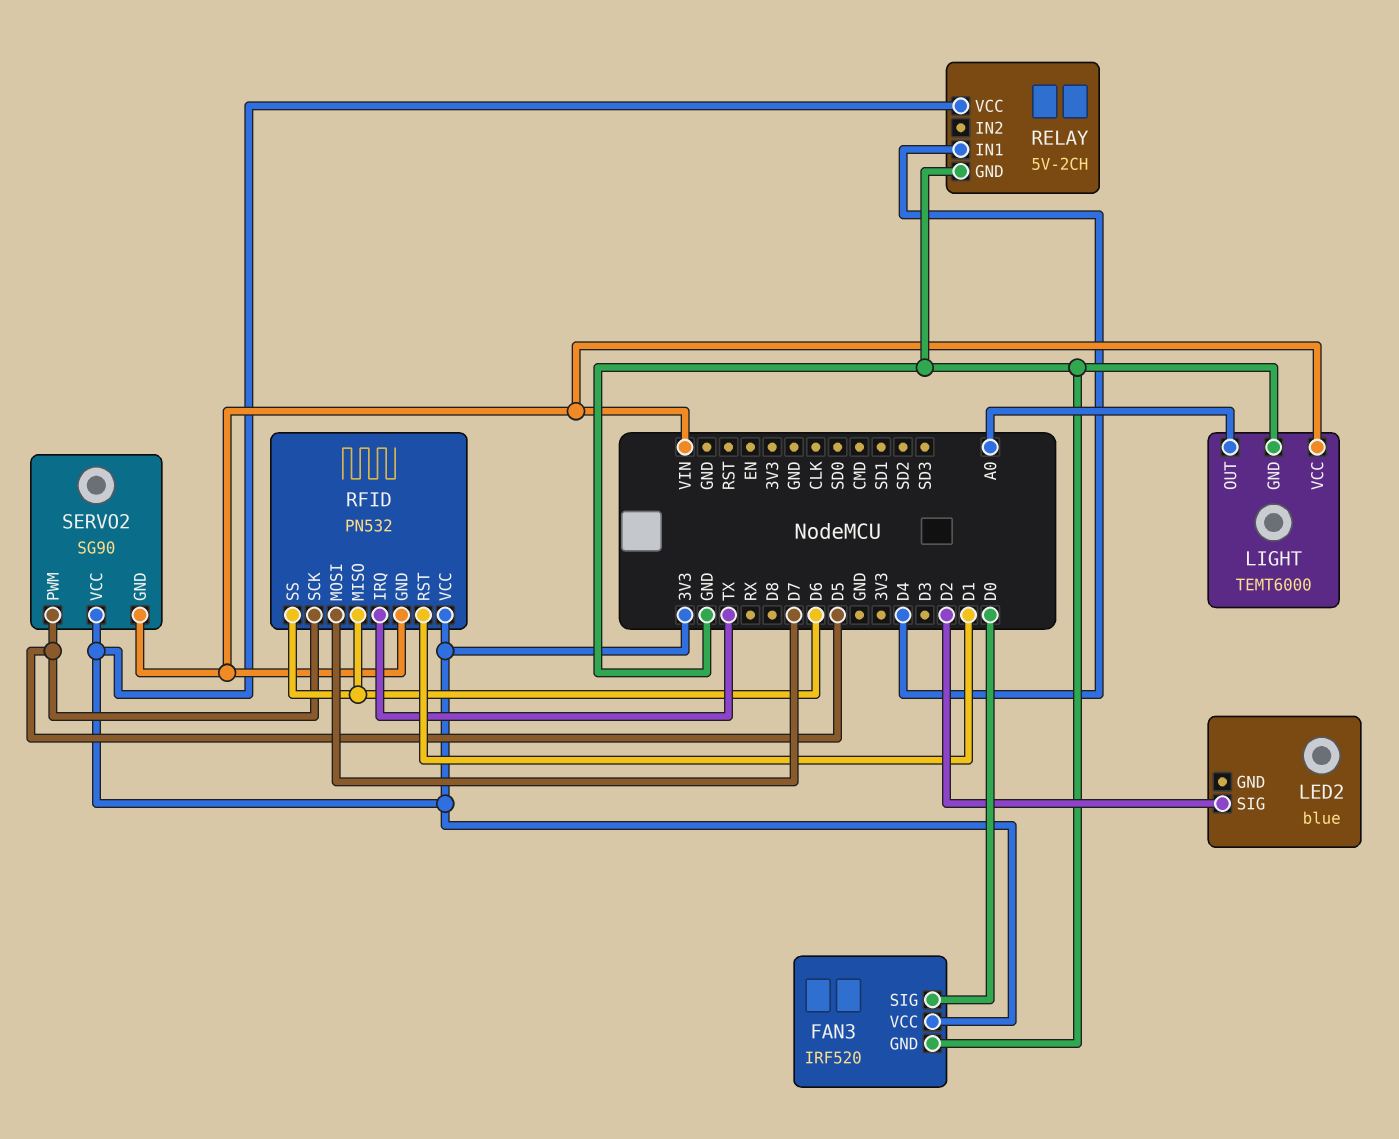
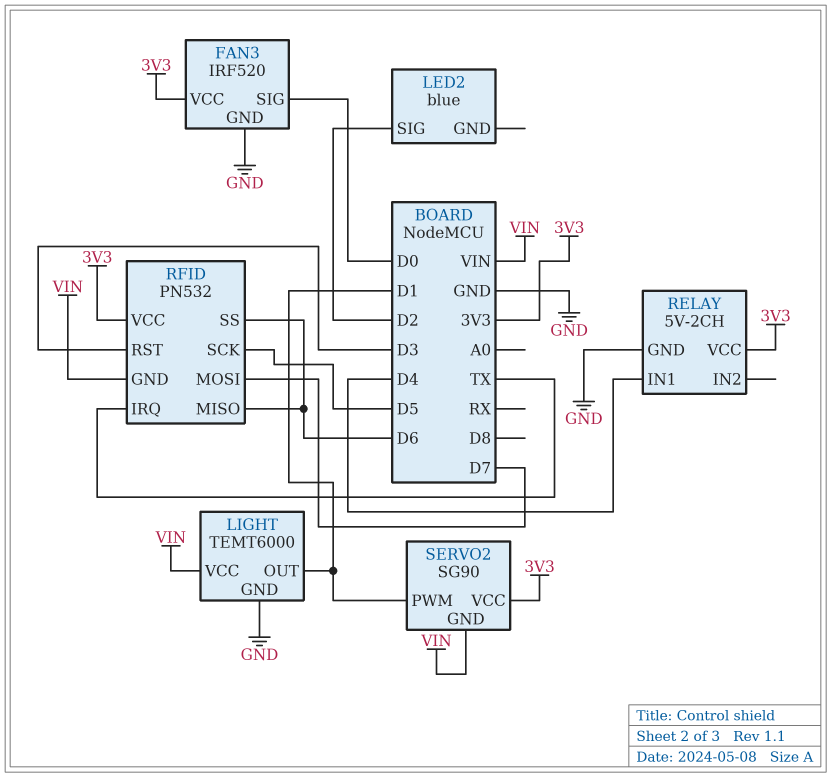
LIGHT pin OUT: A0 -> D1
RFID pin RST: D1 -> D3
SERVO2 pin PWM: D5 -> D1

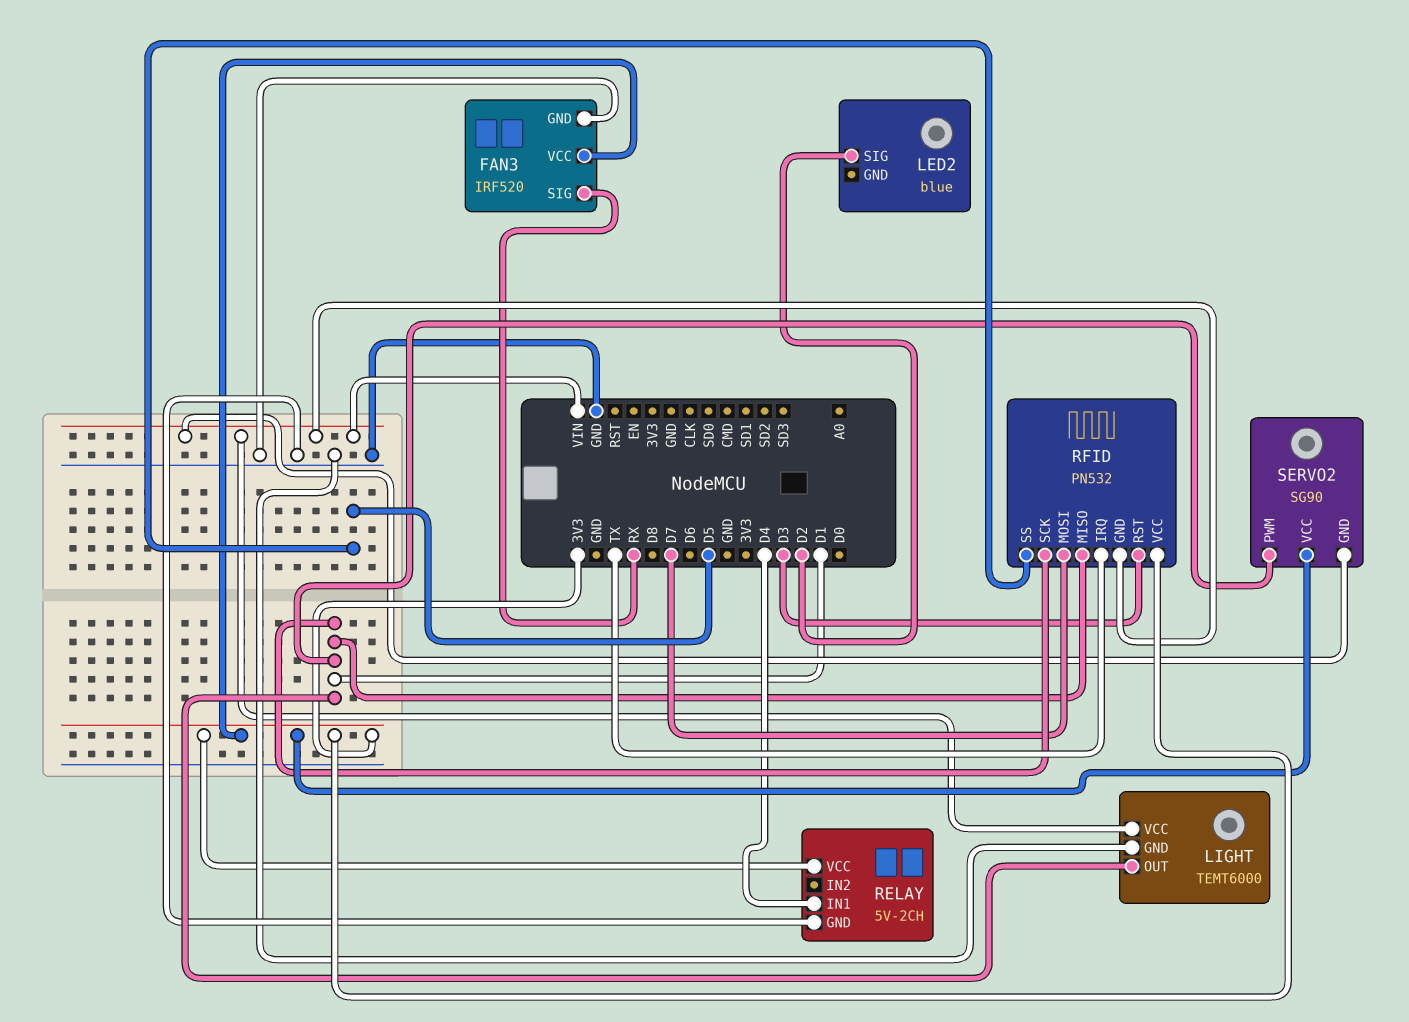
FAN3 pin SIG: D0 -> RX
RFID pin MISO: D6 -> D1
RFID pin SCK: D5 -> D1
RFID pin SS: D6 -> D5

